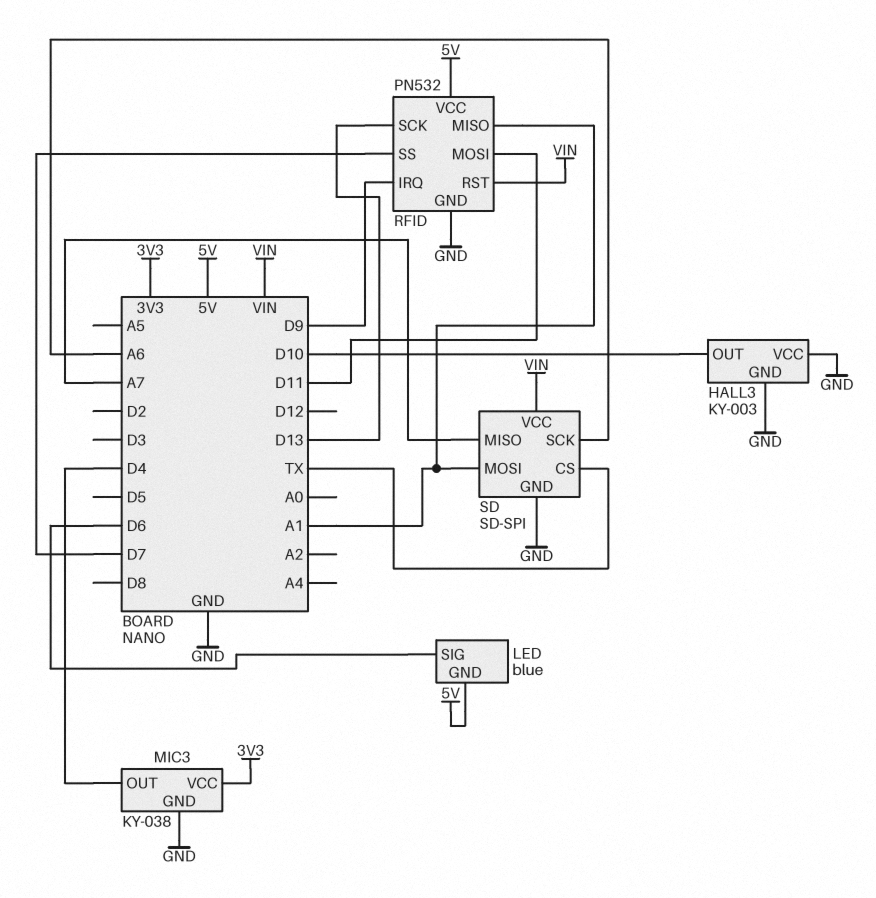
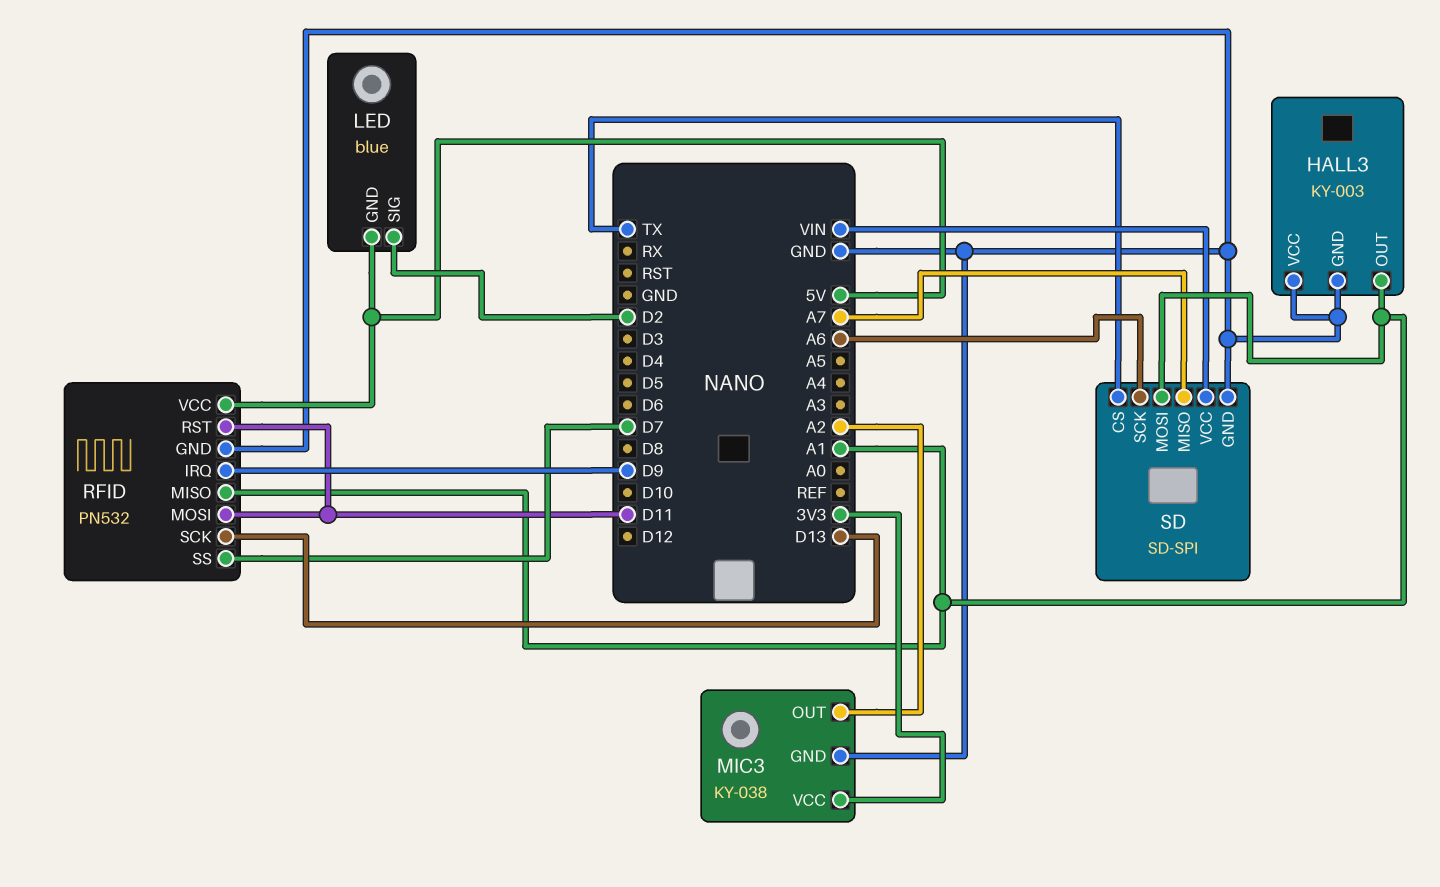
HALL3 pin OUT: D10 -> A1
LED pin SIG: D6 -> D2
MIC3 pin OUT: D4 -> A2
RFID pin RST: VIN -> D11

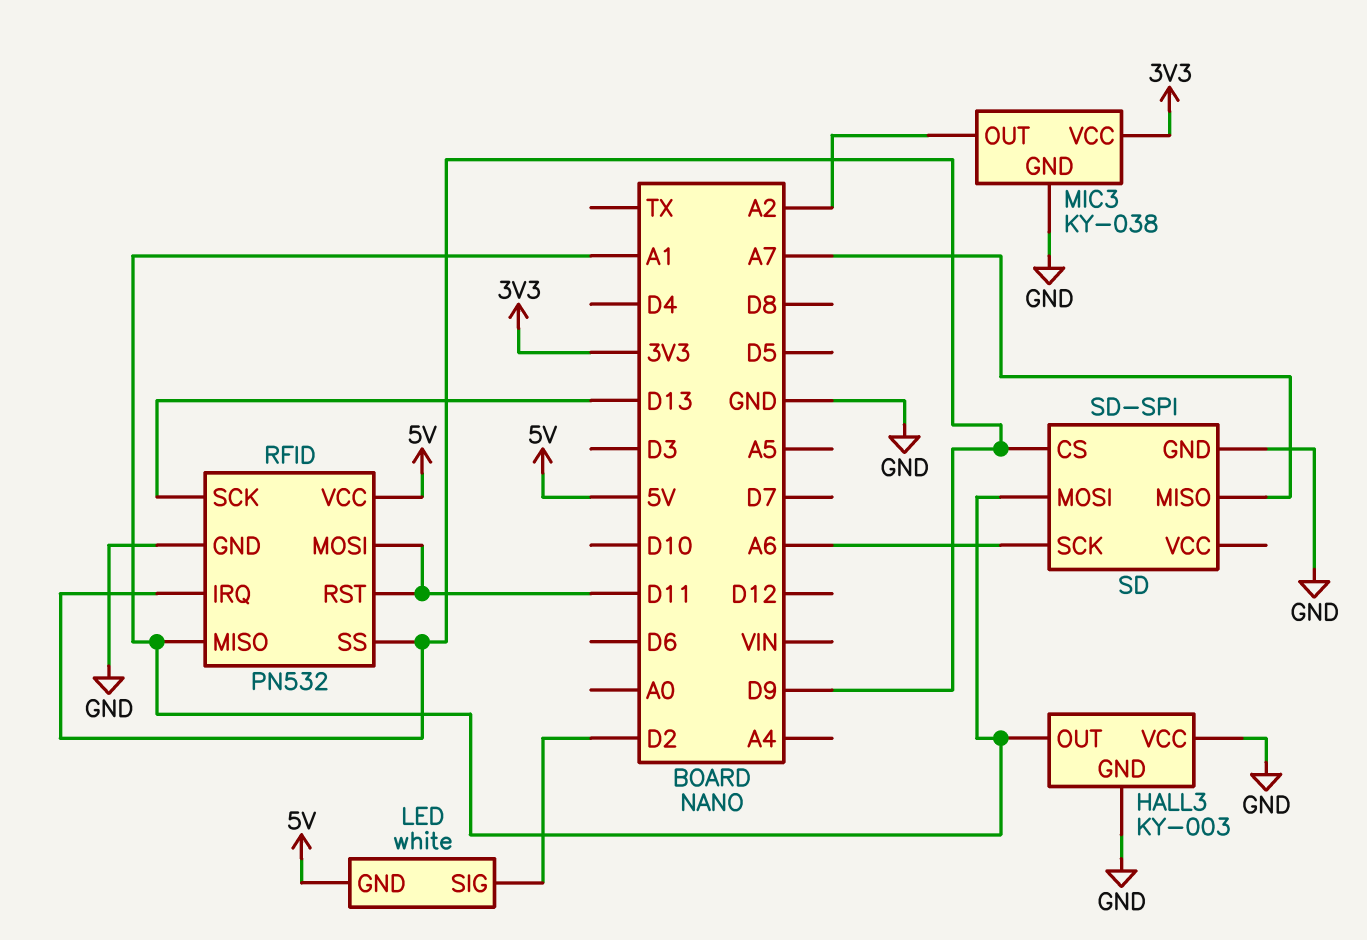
LED: blue -> white
RFID pin SS: D7 -> D9
SD pin CS: TX -> D9
SD pin VCC: VIN -> none

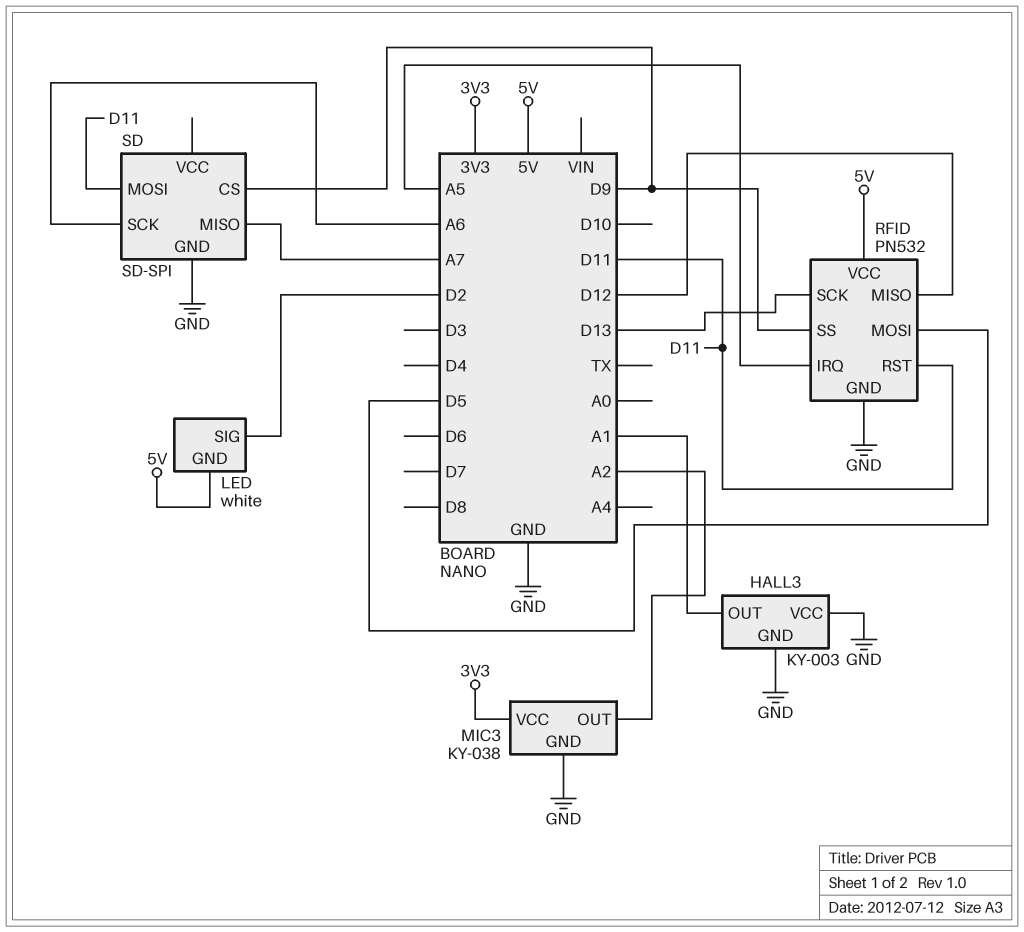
RFID pin IRQ: D9 -> A5
RFID pin MISO: A1 -> D12
RFID pin MOSI: D11 -> D5
SD pin MOSI: A1 -> D11

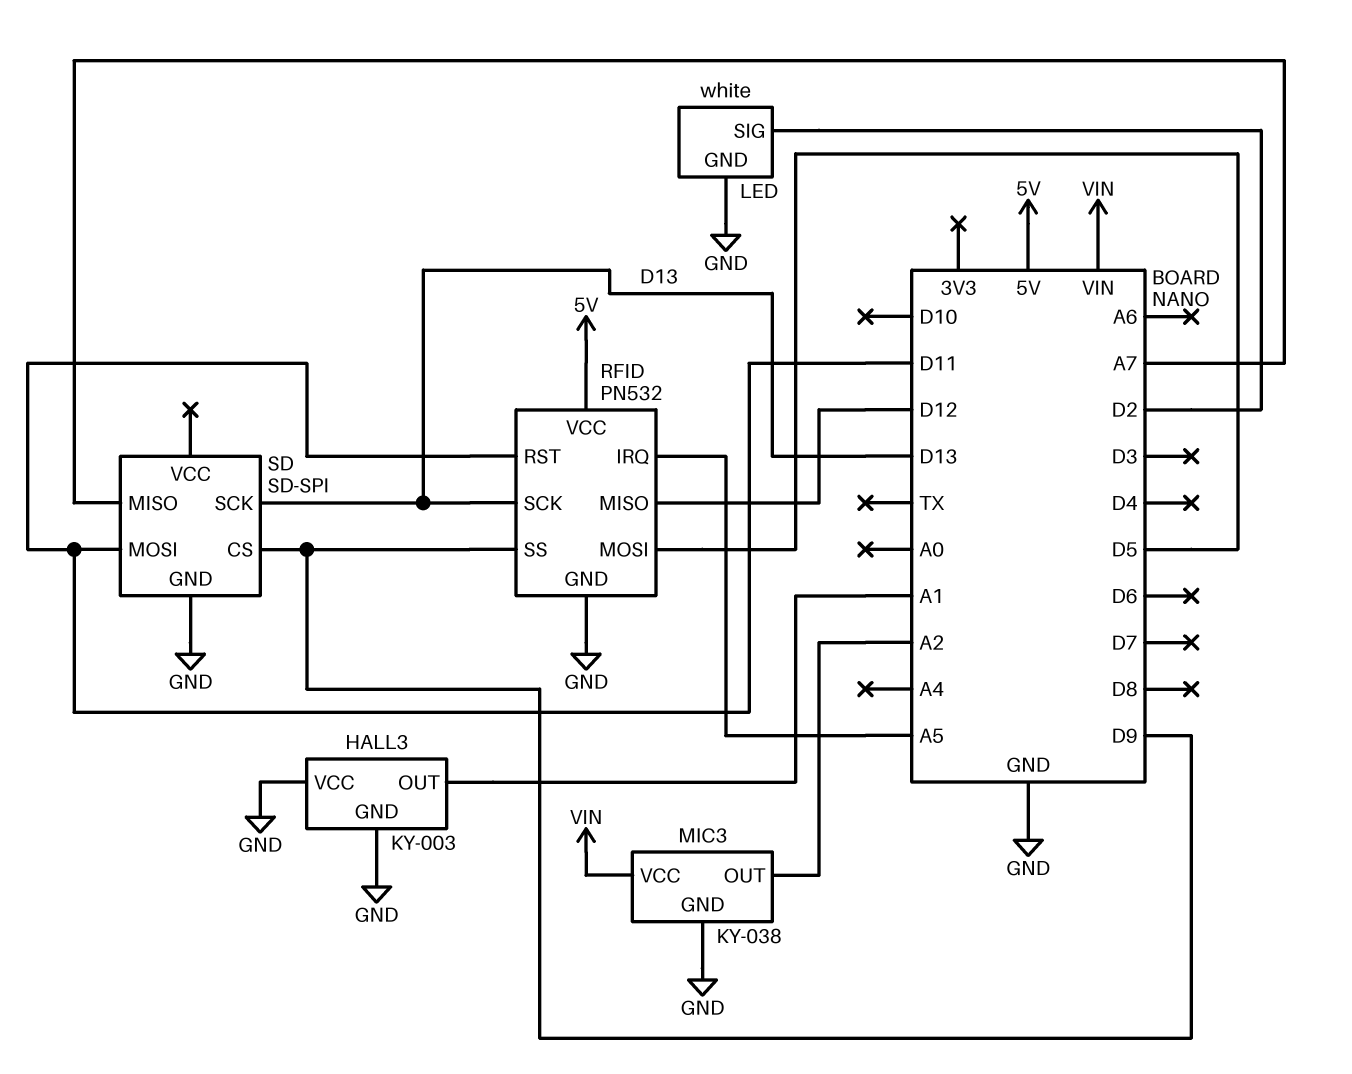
LED pin GND: 5V -> GND
MIC3 pin VCC: 3V3 -> VIN
SD pin SCK: A6 -> D13

